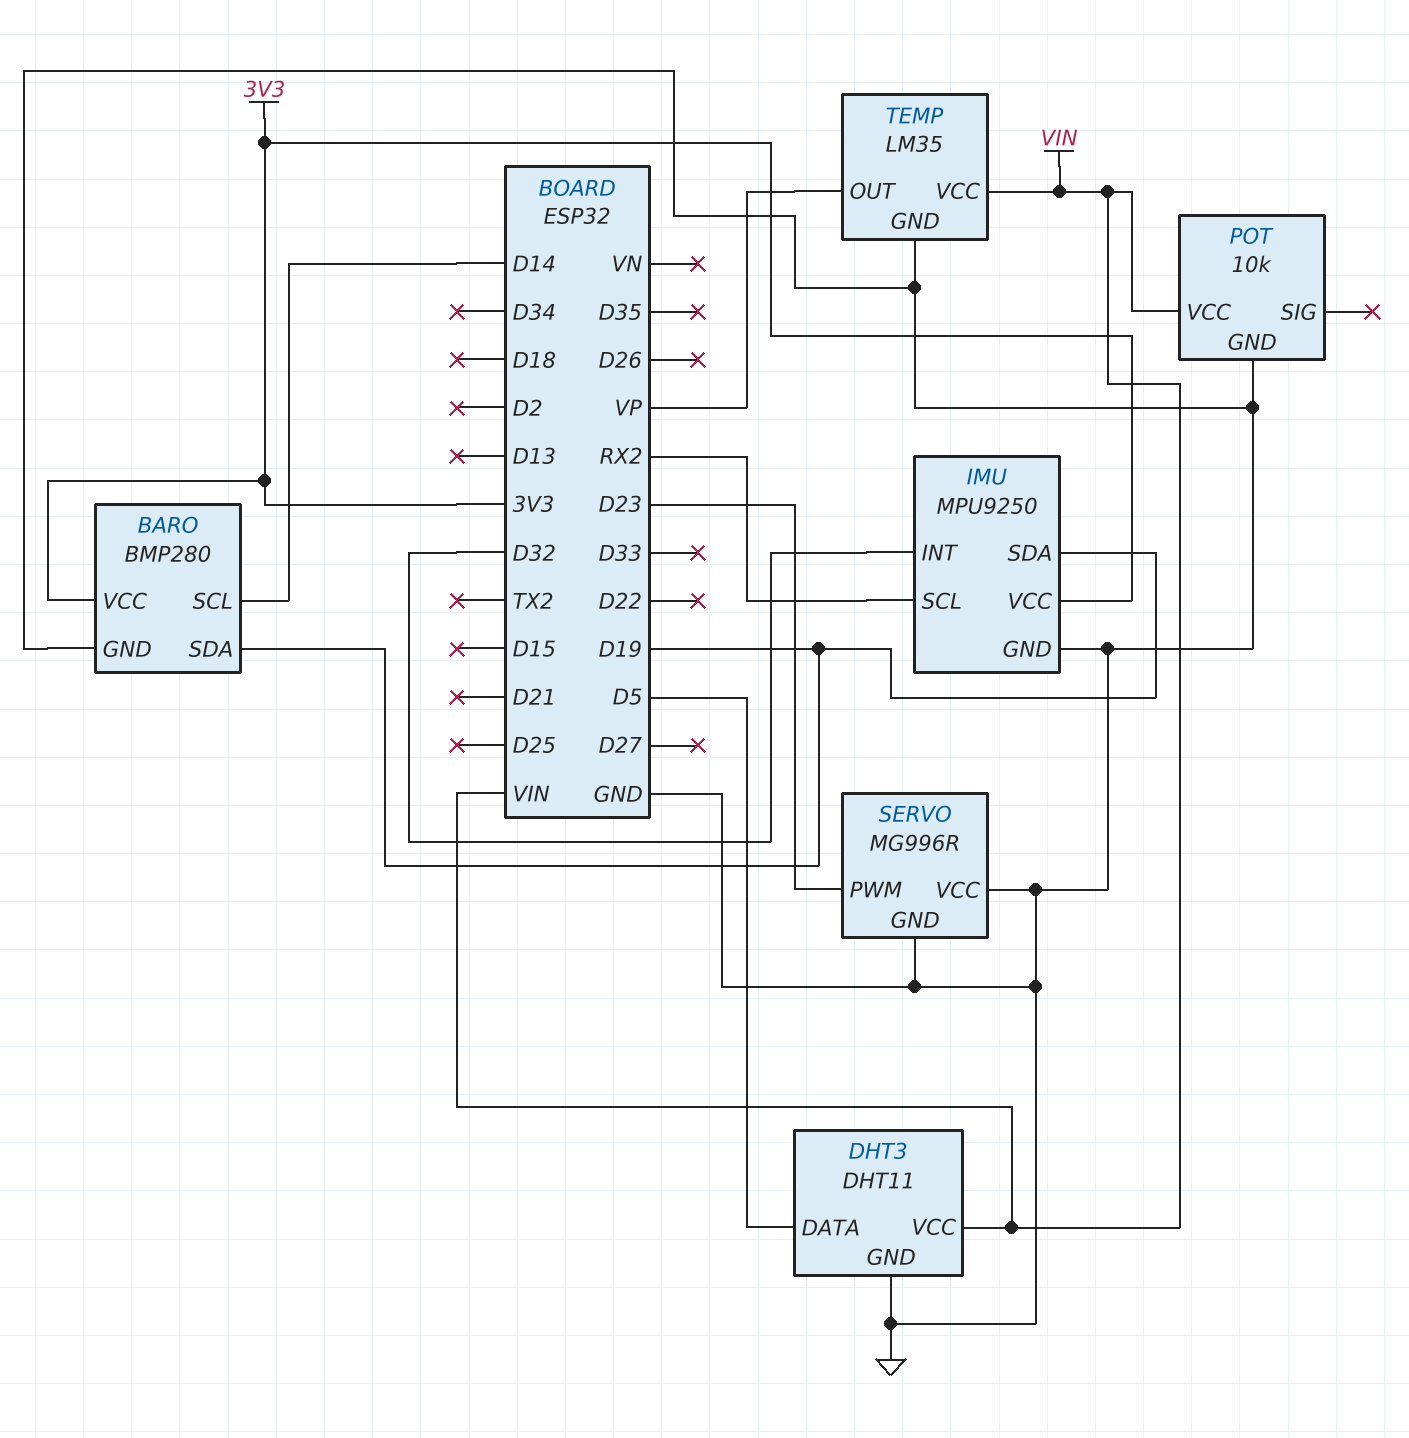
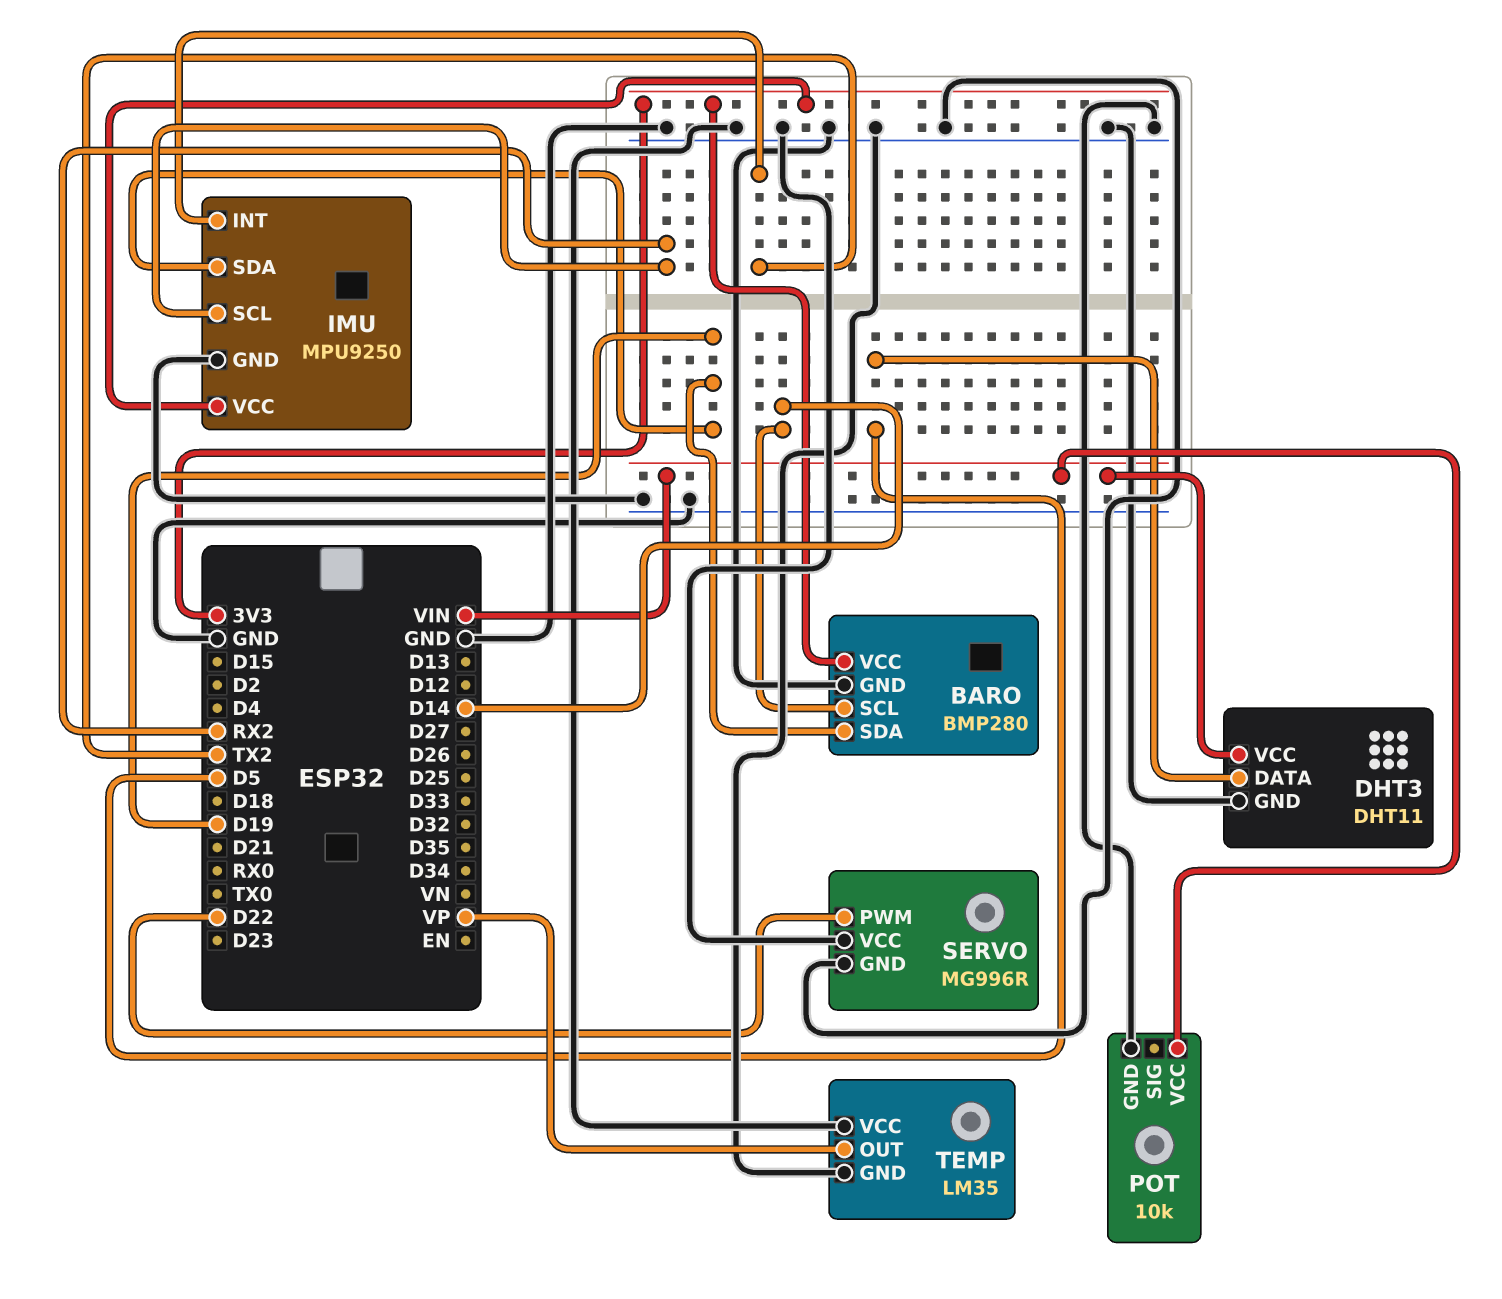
IMU pin INT: D32 -> TX2
SERVO pin PWM: D23 -> D22
TEMP pin VCC: VIN -> GND

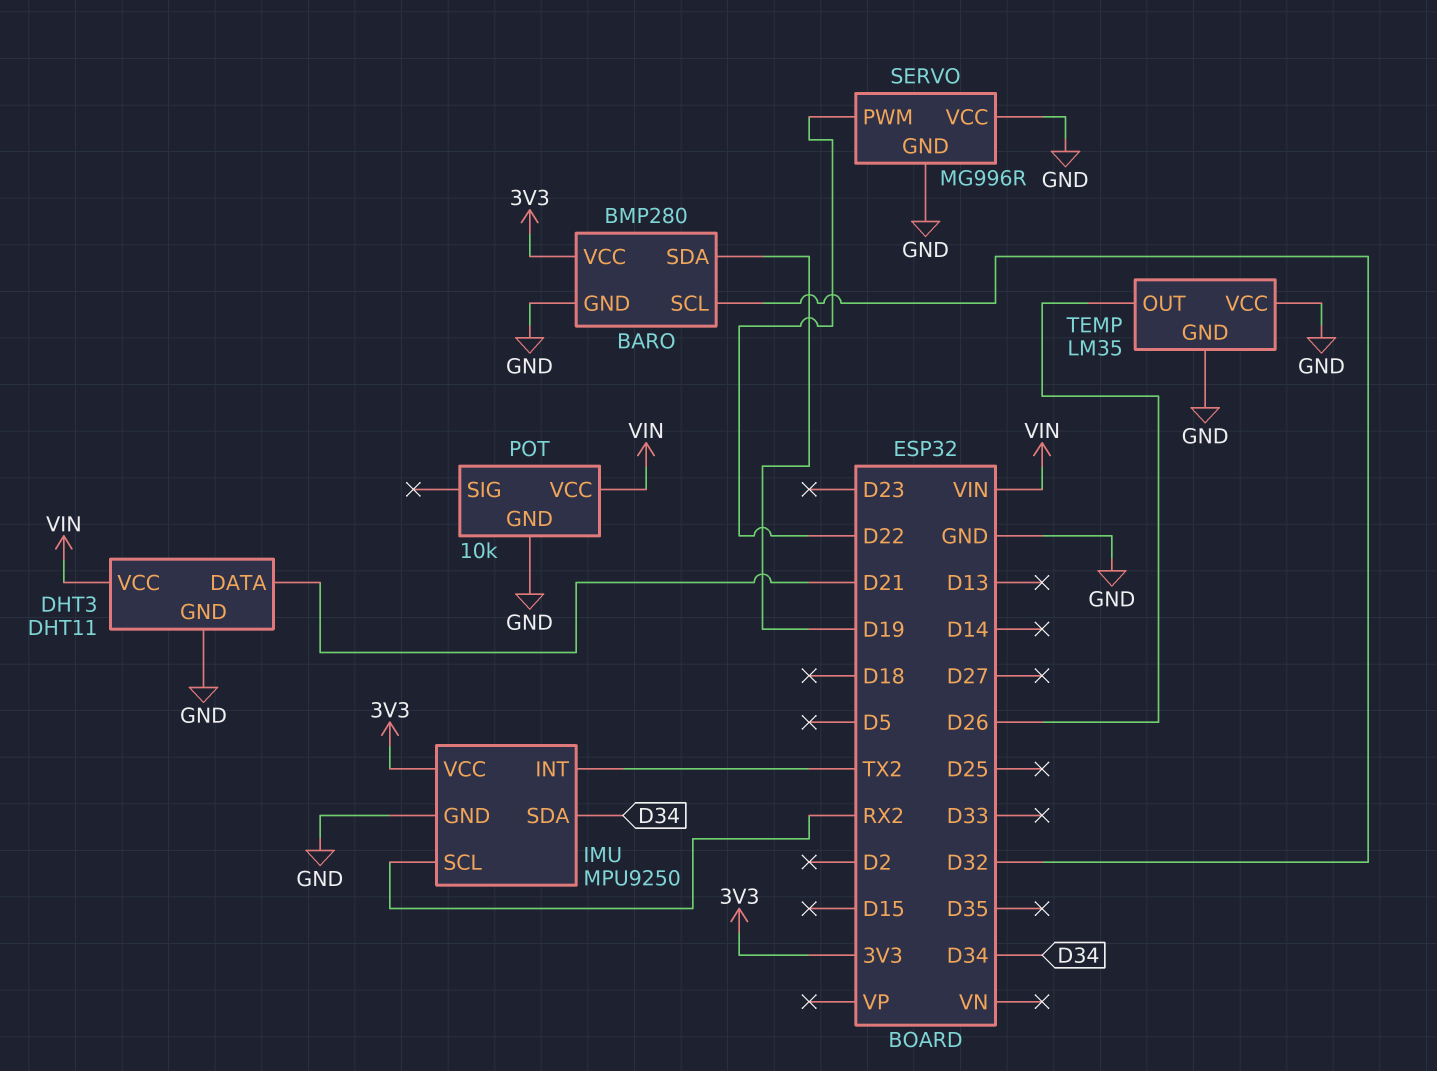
BARO pin SCL: D14 -> D32
DHT3 pin DATA: D5 -> D21
IMU pin SDA: D19 -> D34
TEMP pin OUT: VP -> D26

